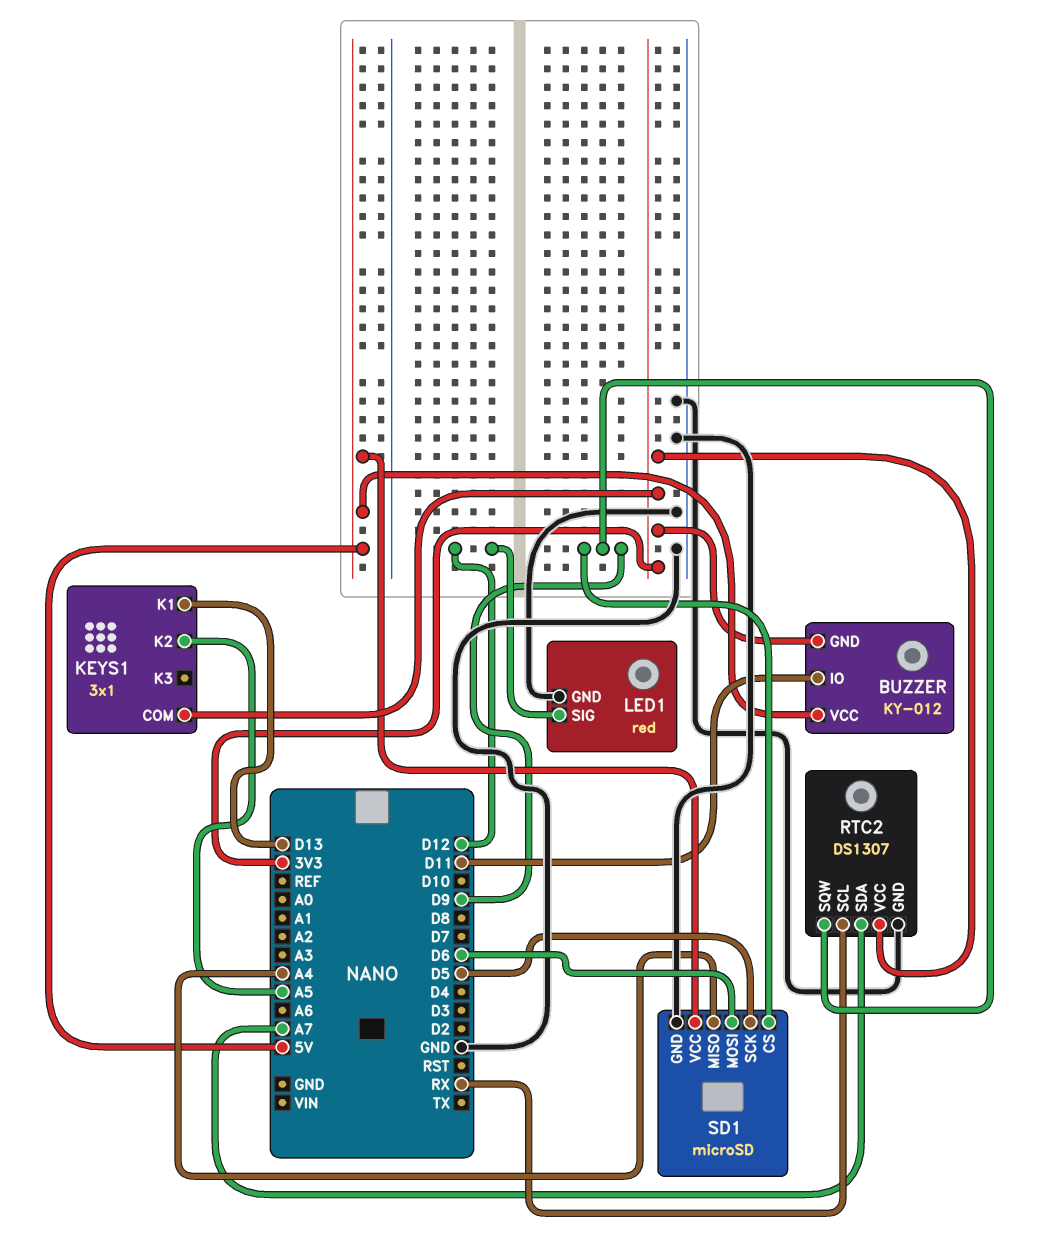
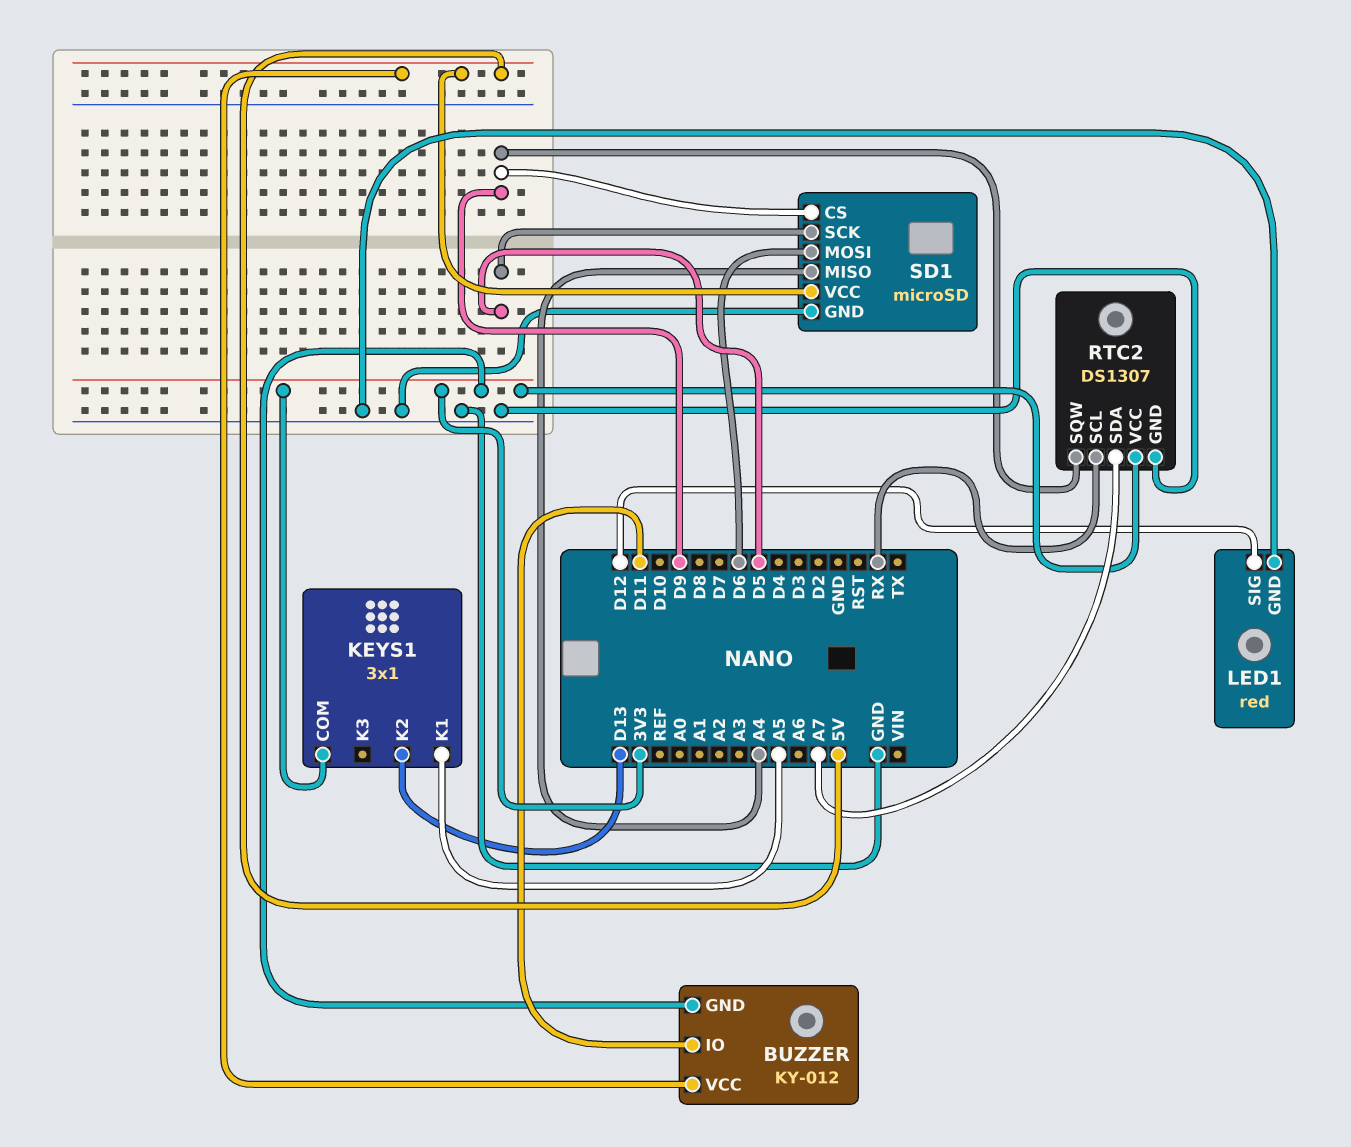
KEYS1 pin K1: D13 -> A5
KEYS1 pin K2: A5 -> D13

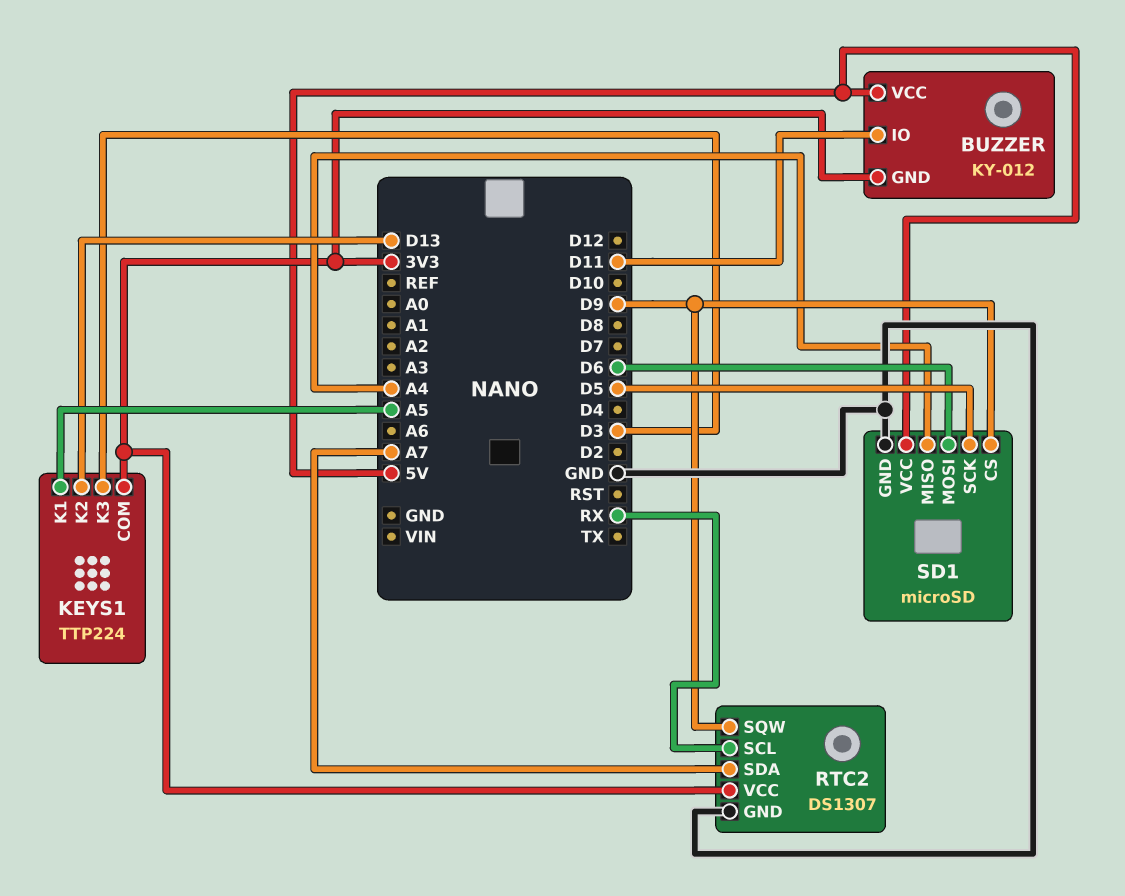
KEYS1: 3x1 -> TTP224
KEYS1 pin K3: none -> D3
LED1: red -> none
LED1 pin GND: GND -> none
LED1 pin SIG: D12 -> none

